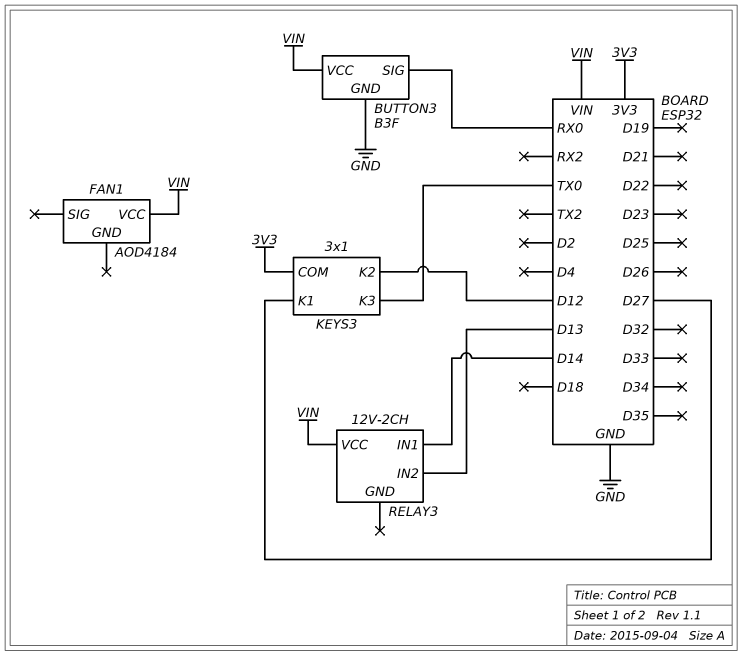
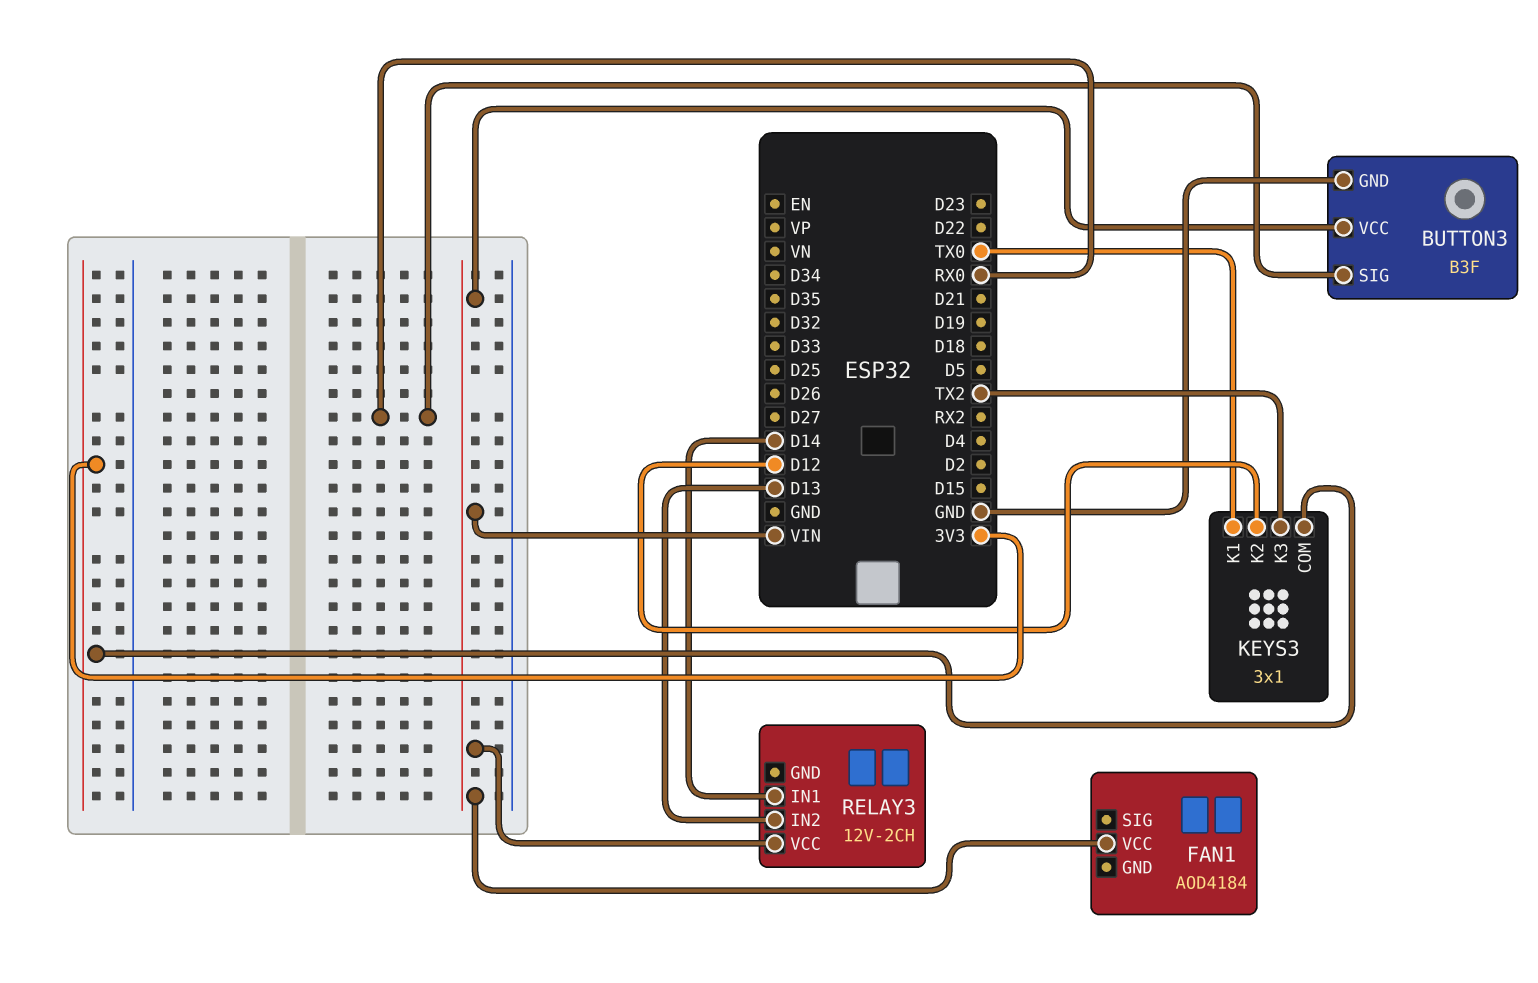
KEYS3 pin K1: D27 -> TX0
KEYS3 pin K3: TX0 -> TX2

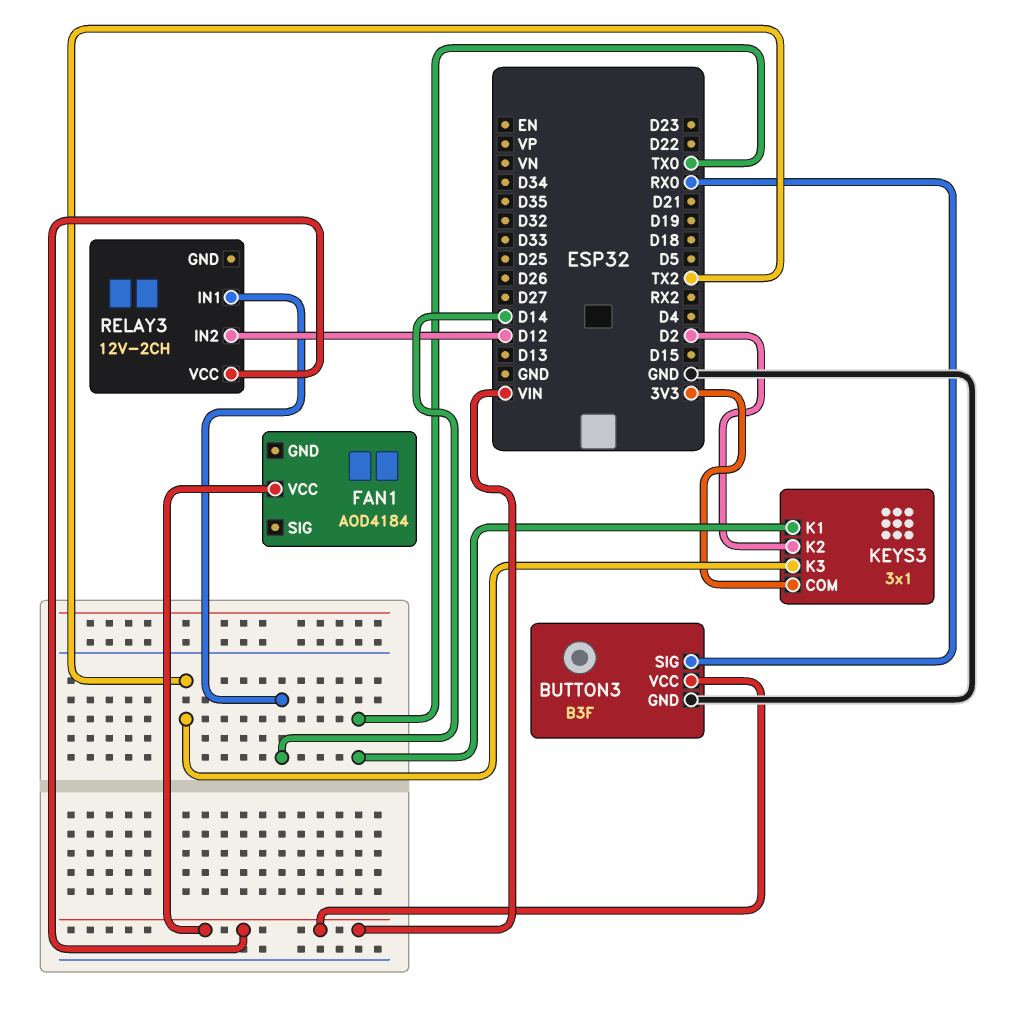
KEYS3 pin K2: D12 -> D2
RELAY3 pin IN2: D13 -> D12

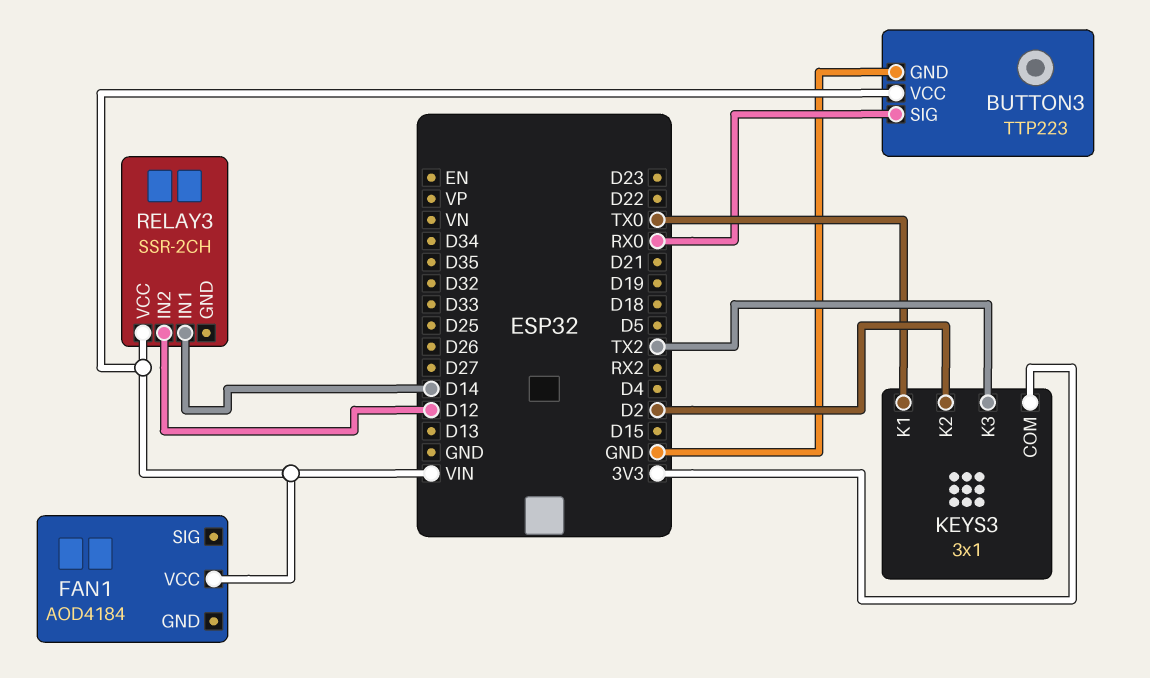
BUTTON3: B3F -> TTP223
RELAY3: 12V-2CH -> SSR-2CH

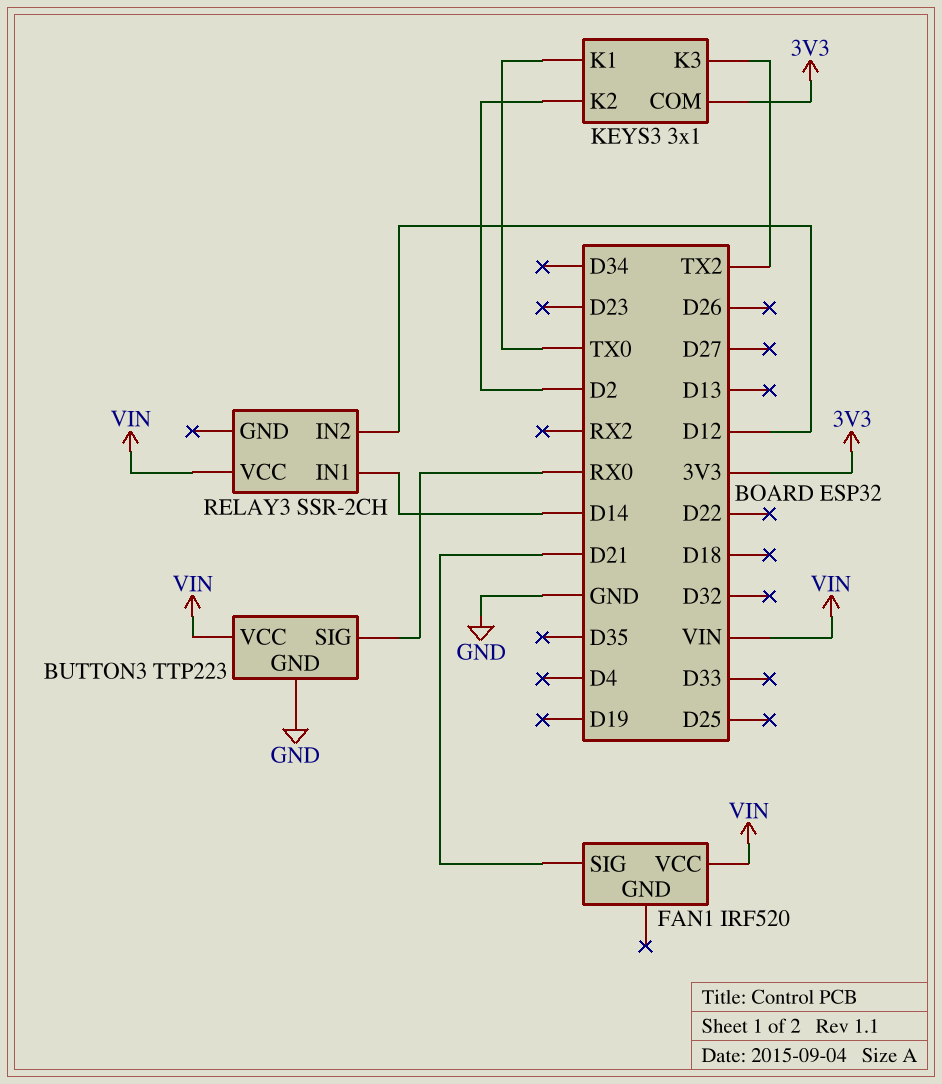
FAN1: AOD4184 -> IRF520
FAN1 pin SIG: none -> D21

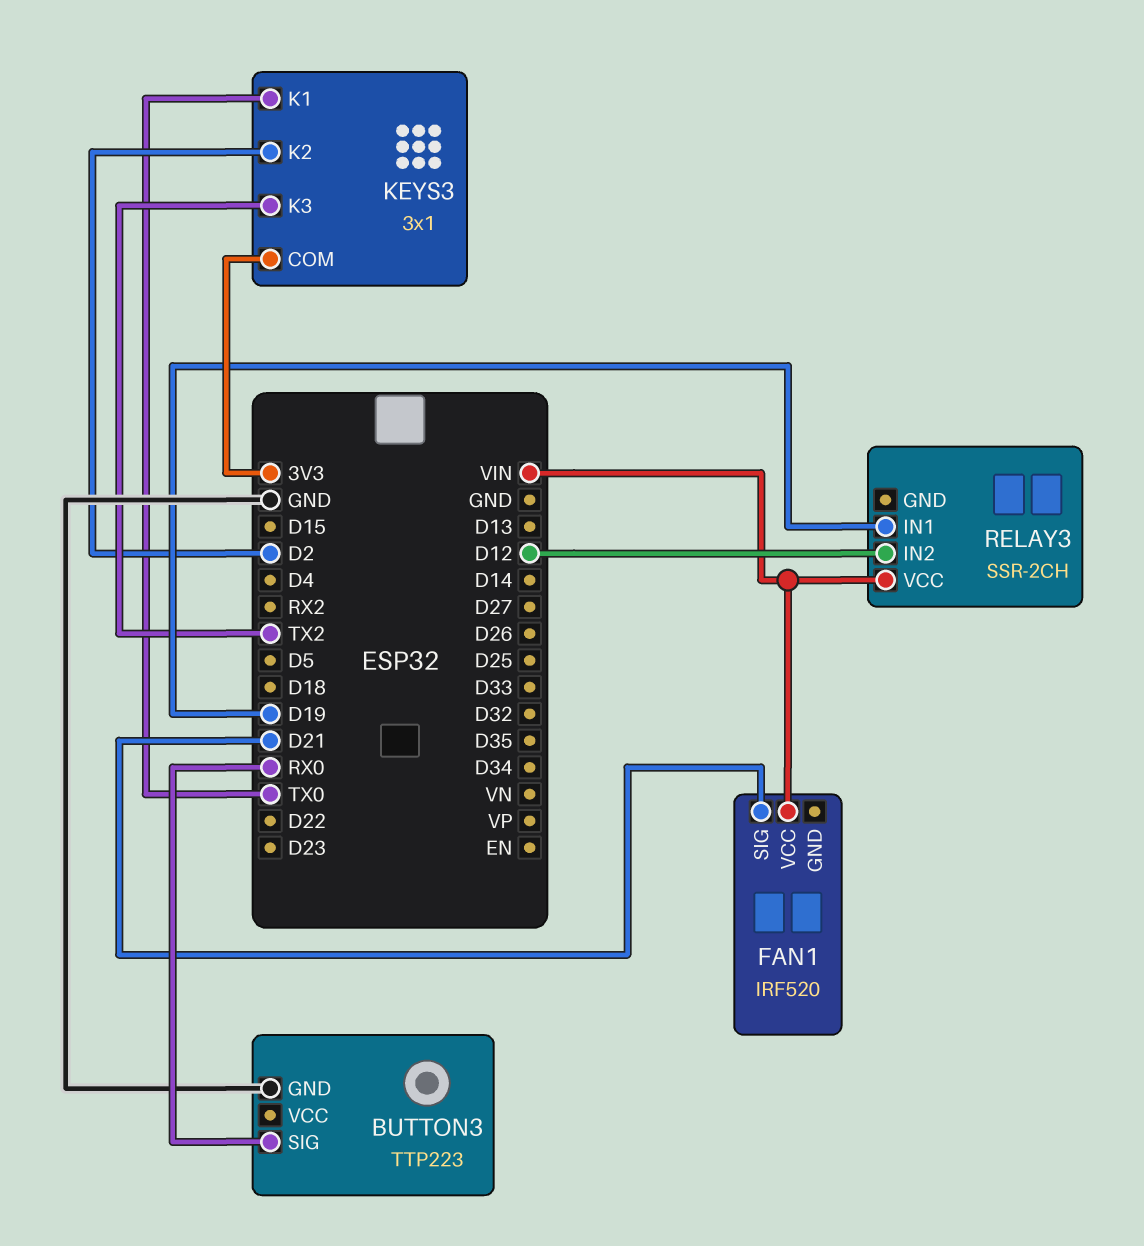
BUTTON3 pin VCC: VIN -> none
RELAY3 pin IN1: D14 -> D19

